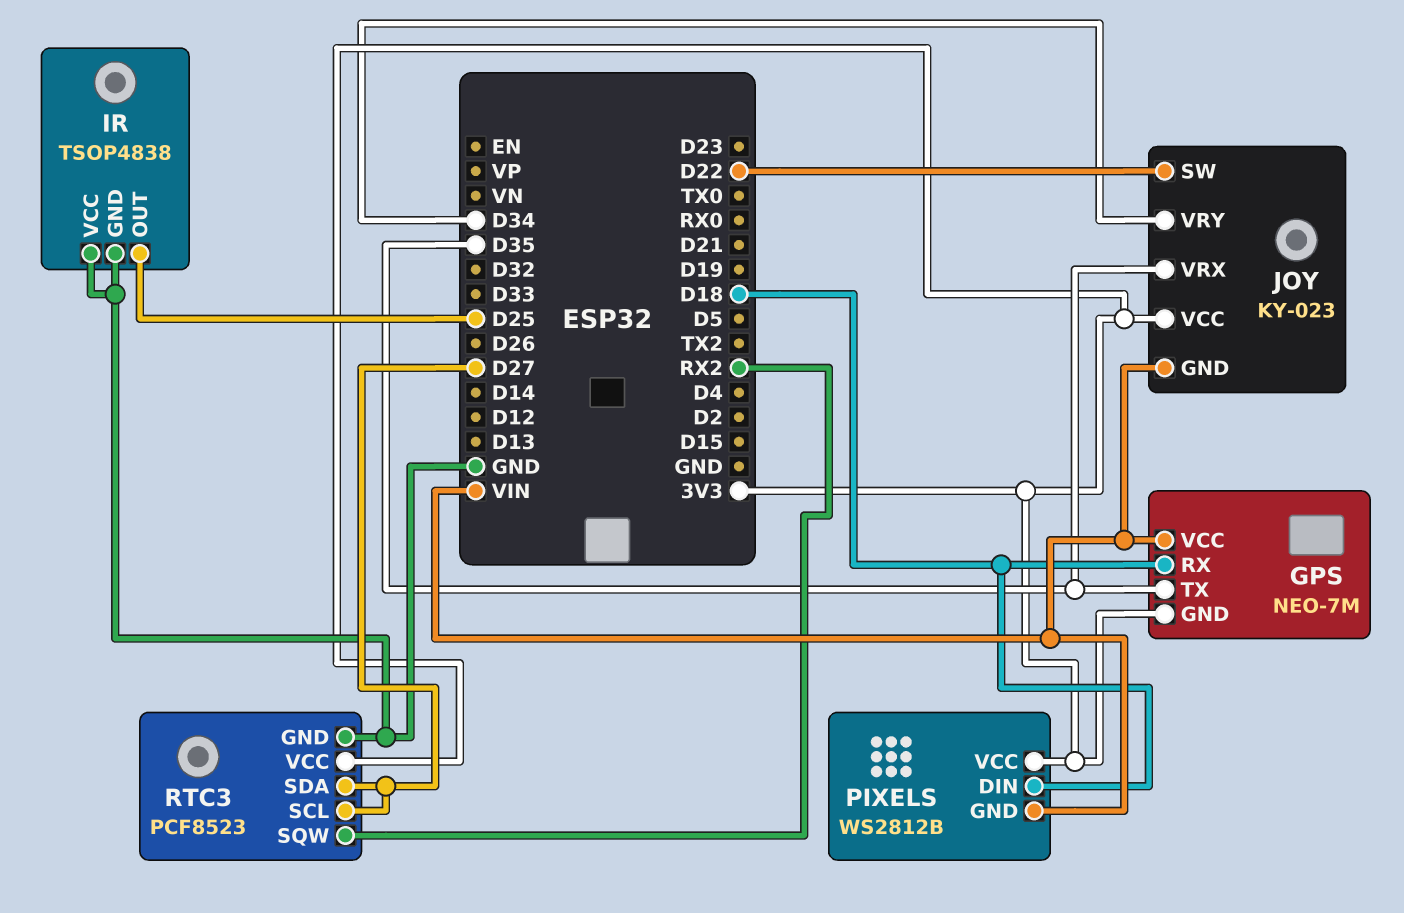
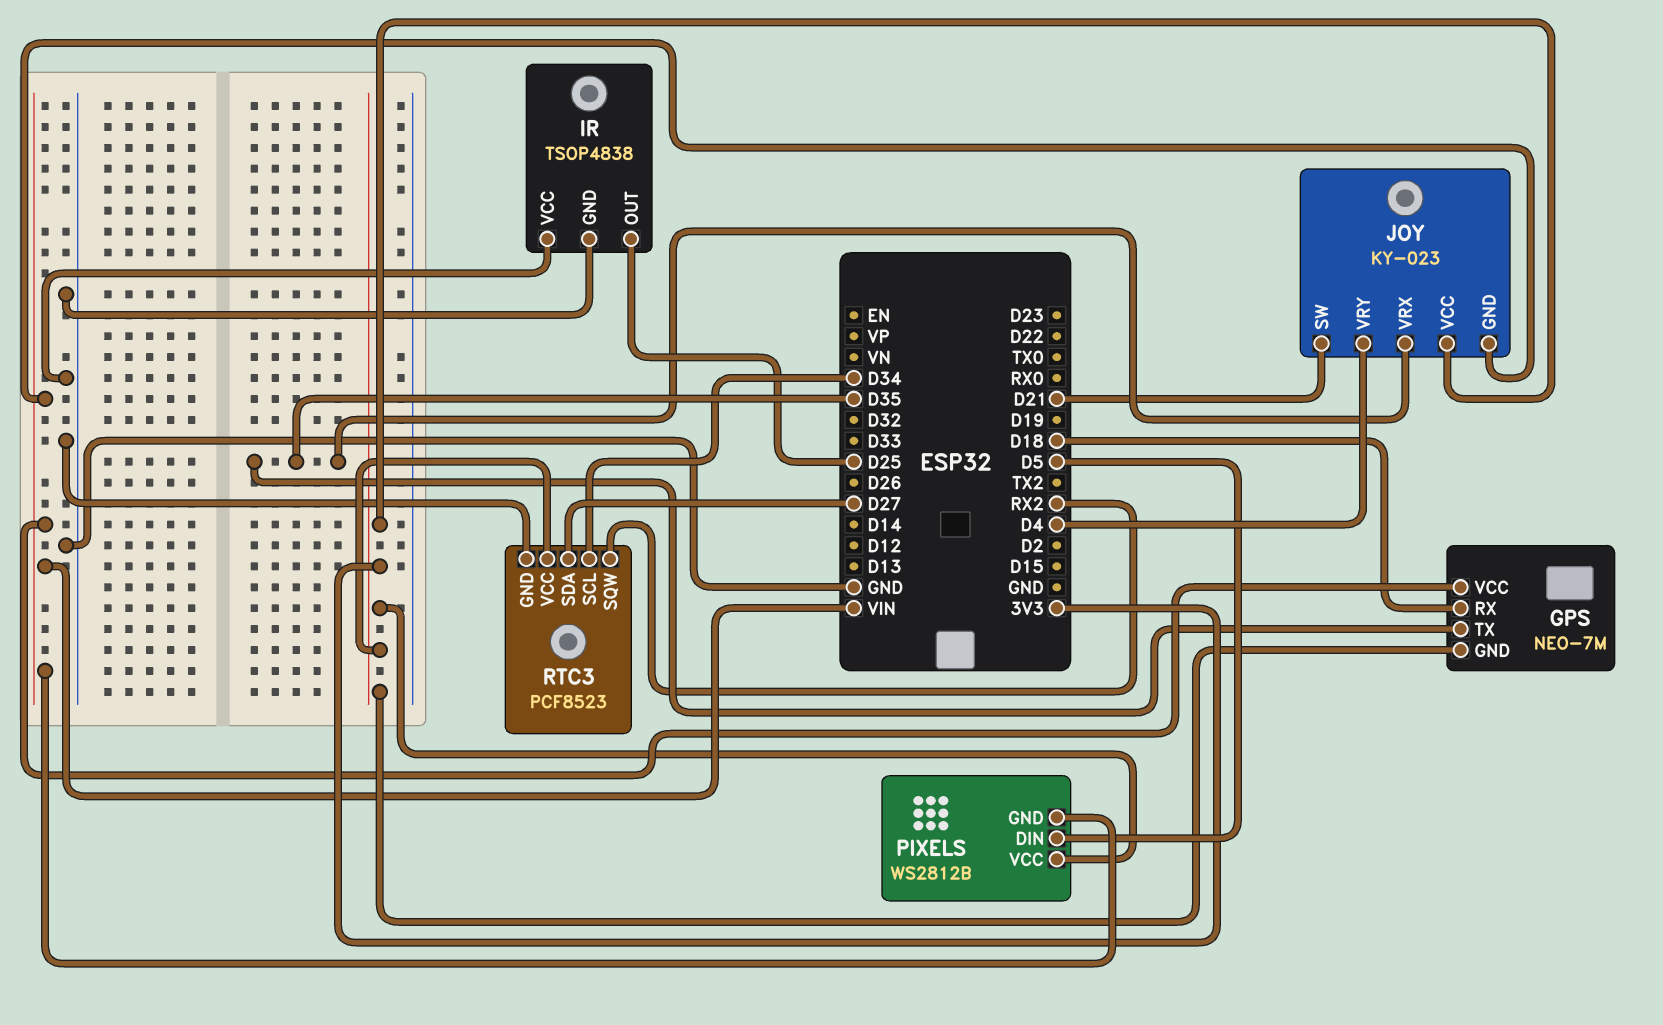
JOY pin SW: D22 -> D21
JOY pin VRY: D34 -> D4
PIXELS pin DIN: D18 -> D5
RTC3 pin SCL: D27 -> D34

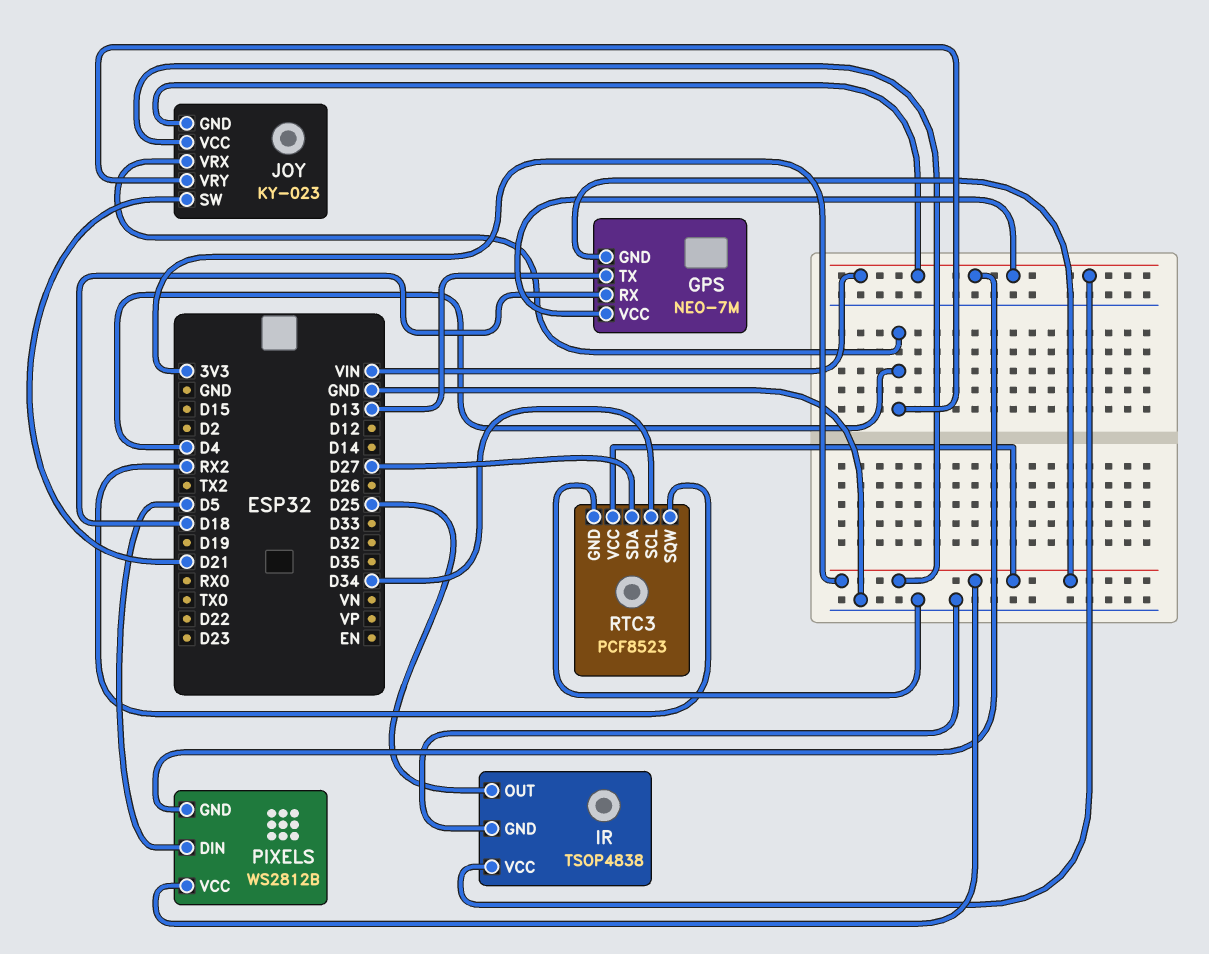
GPS pin TX: D35 -> D13
IR pin VCC: GND -> VIN
JOY pin VRX: D35 -> D4

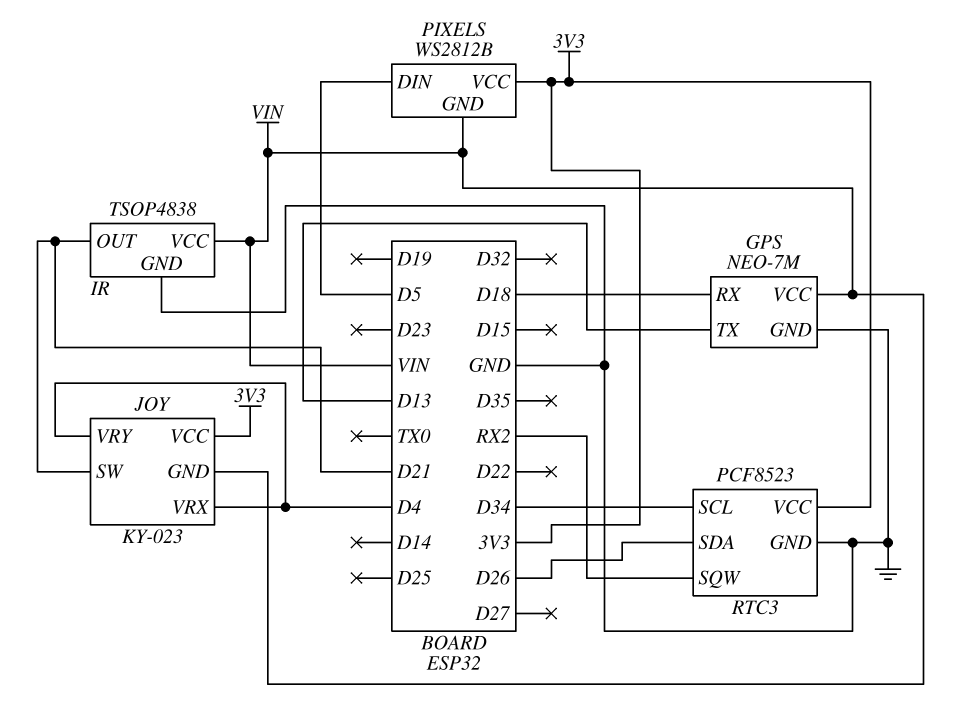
GPS pin GND: 3V3 -> GND
IR pin OUT: D25 -> D21
RTC3 pin SDA: D27 -> D26

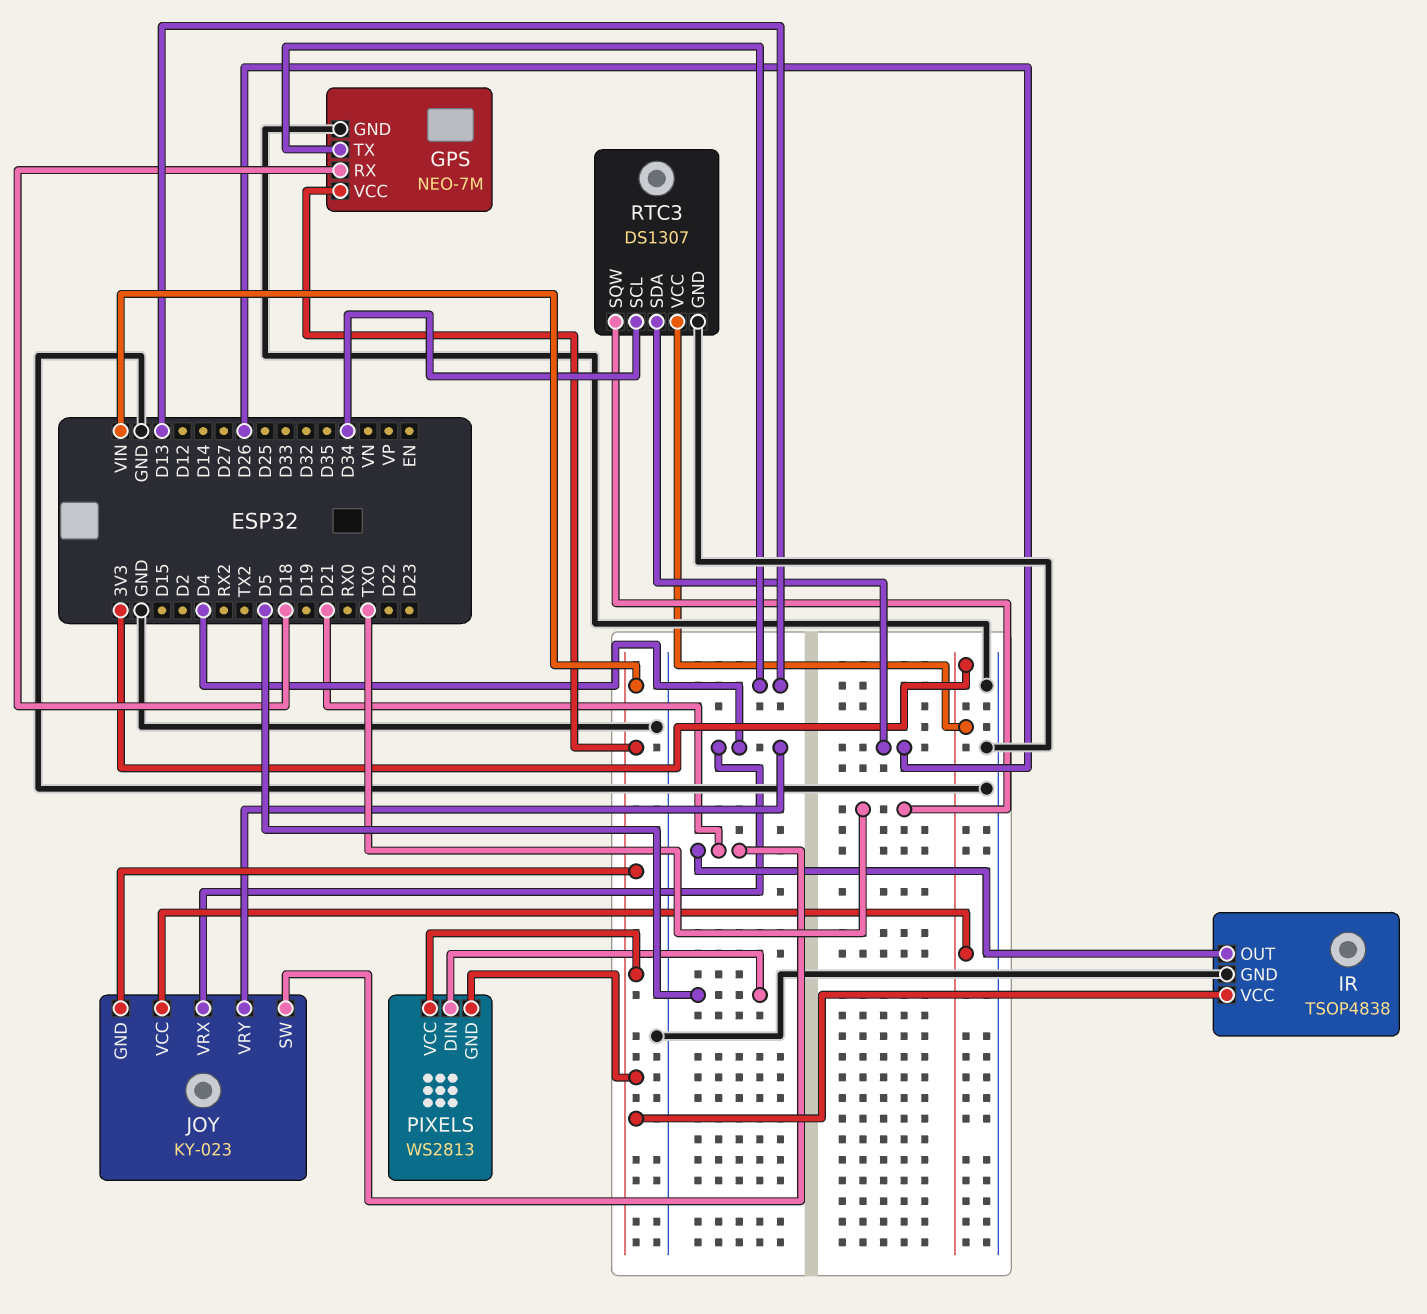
PIXELS: WS2812B -> WS2813
PIXELS pin VCC: 3V3 -> VIN
RTC3: PCF8523 -> DS1307
RTC3 pin SQW: RX2 -> TX0

